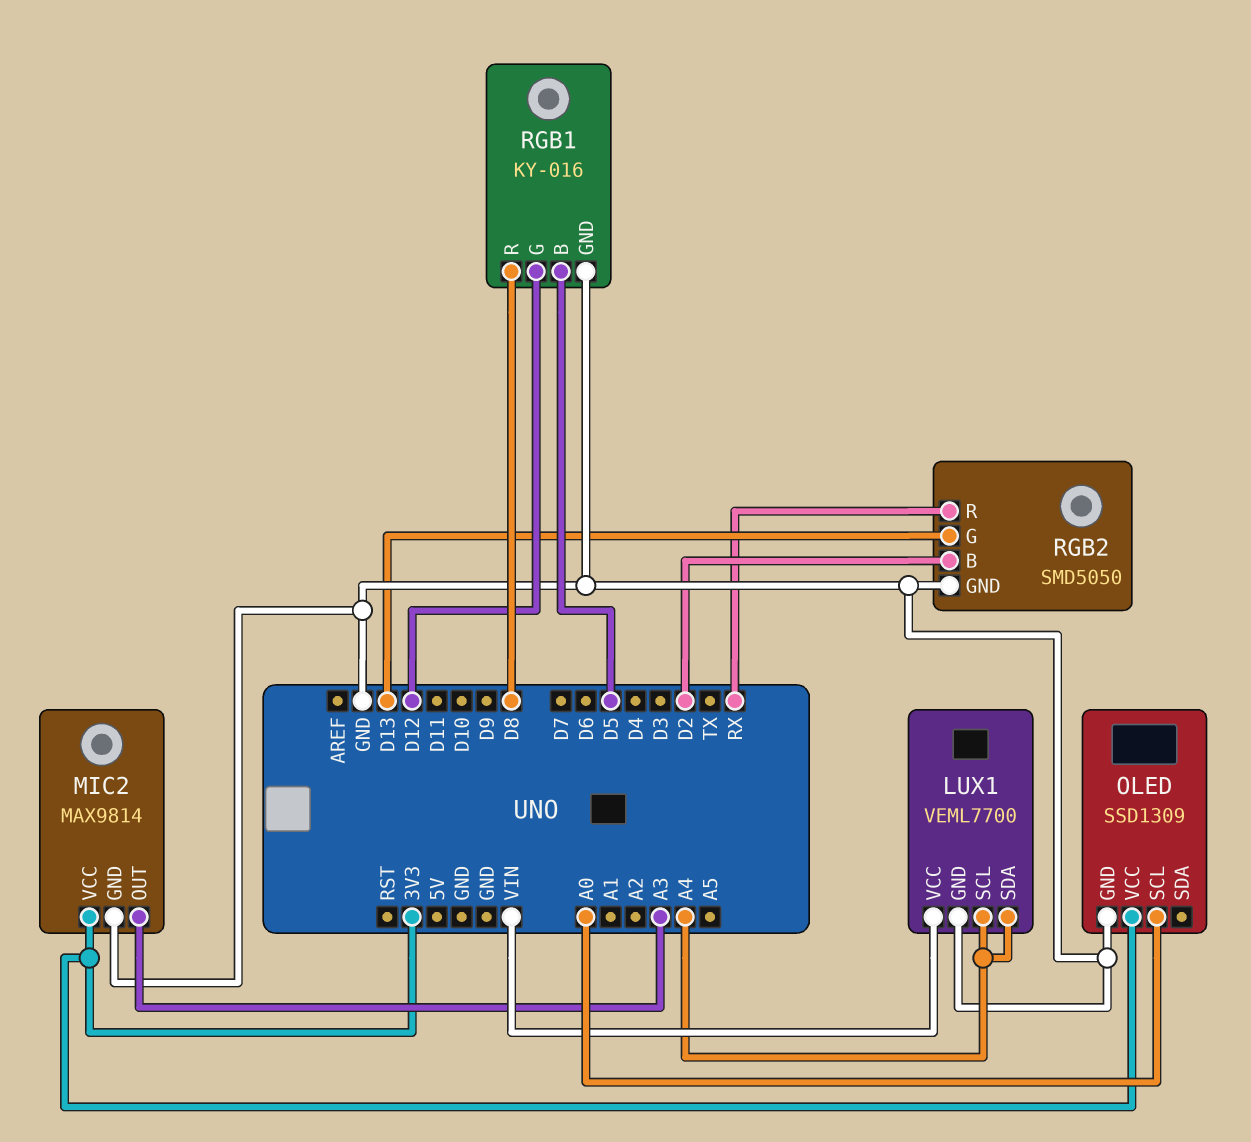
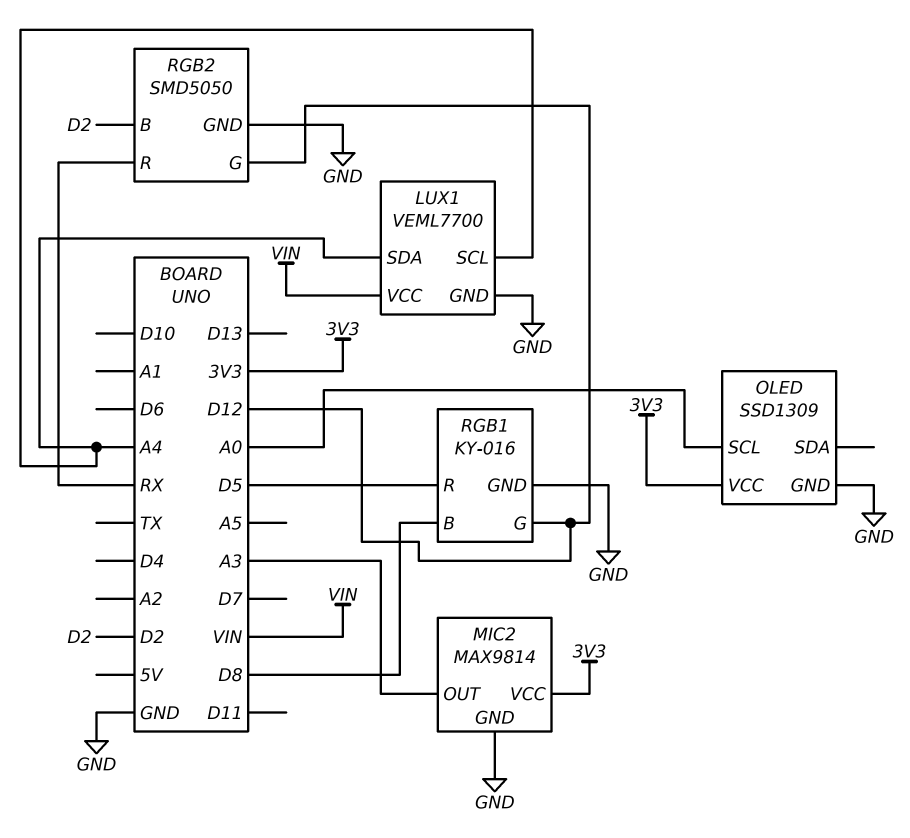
RGB1 pin B: D5 -> D8
RGB1 pin R: D8 -> D5
RGB2 pin G: D13 -> D12

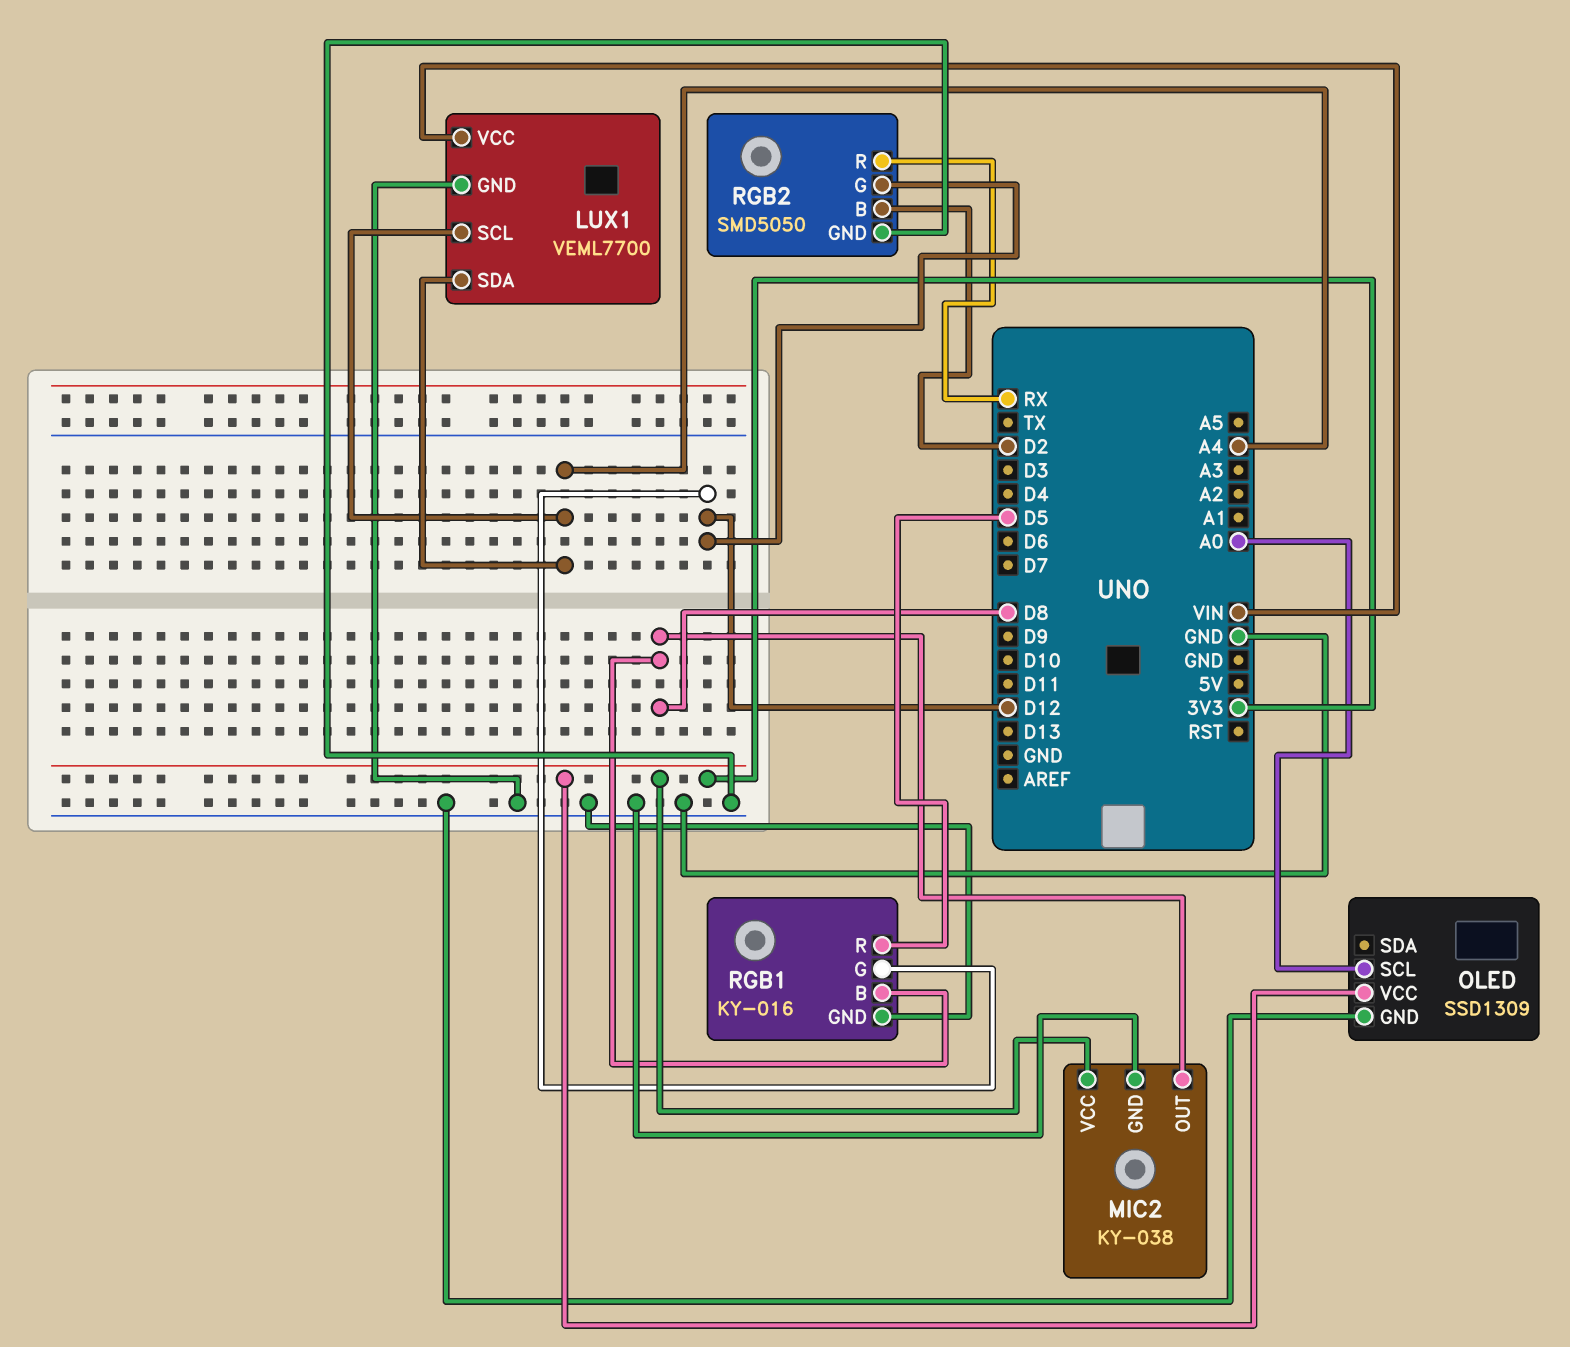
MIC2: MAX9814 -> KY-038
MIC2 pin OUT: A3 -> D8

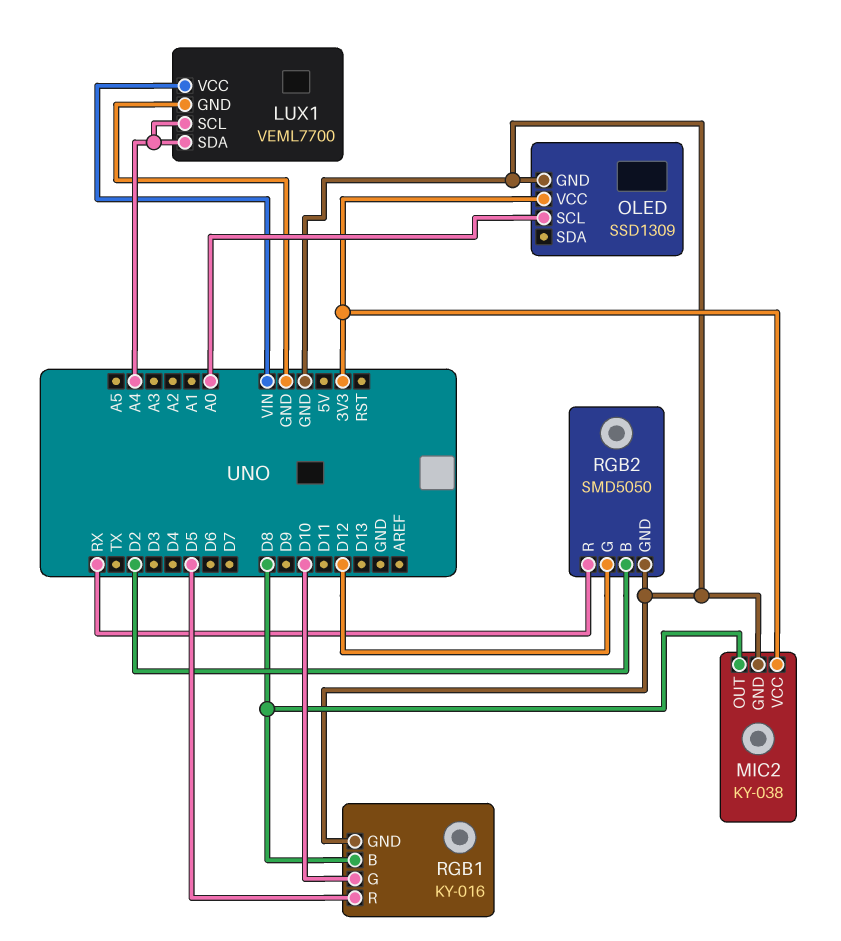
RGB1 pin G: D12 -> D10

